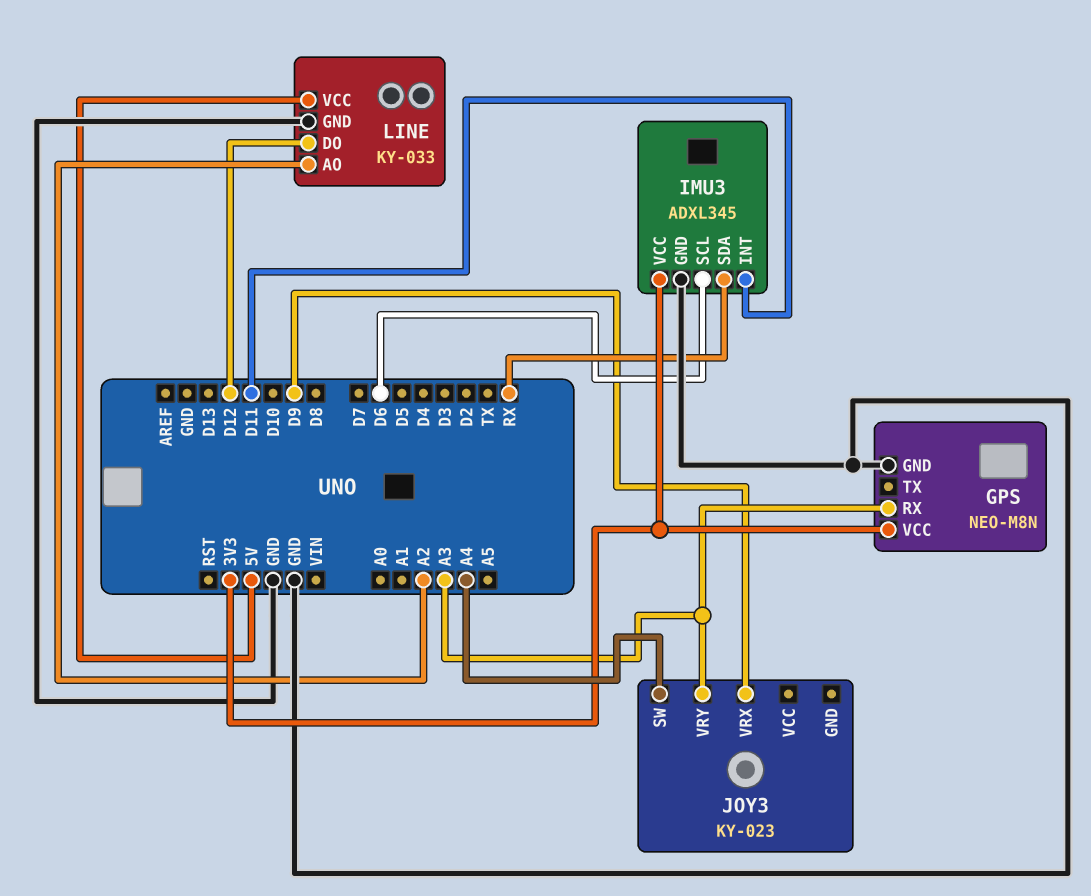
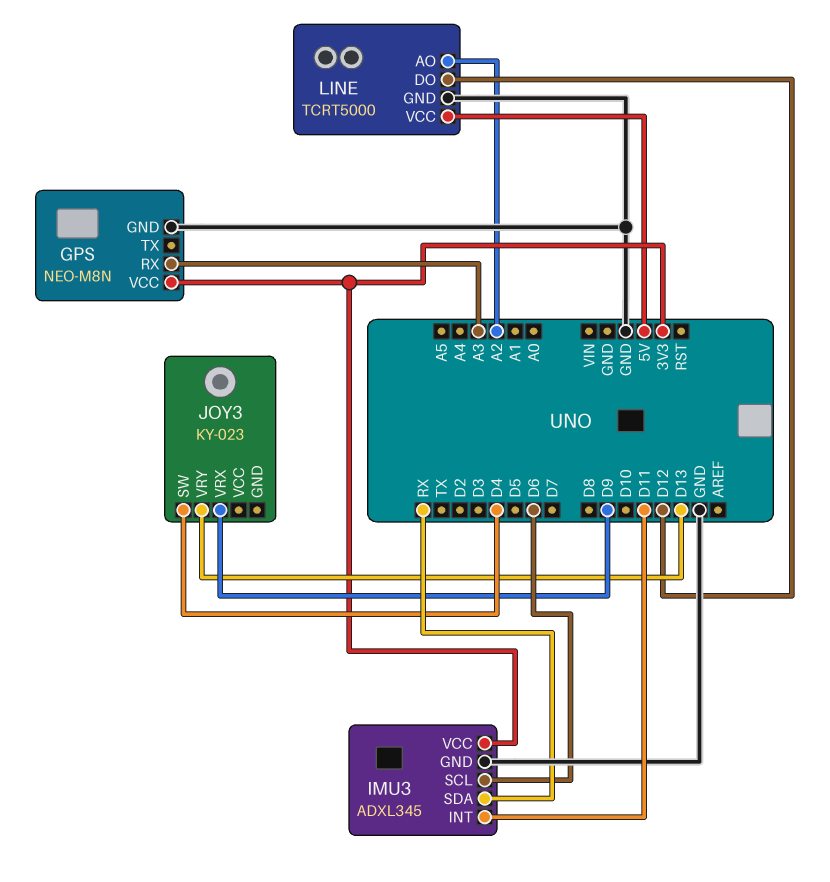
JOY3 pin SW: A4 -> D4
JOY3 pin VRY: A3 -> D13
LINE: KY-033 -> TCRT5000

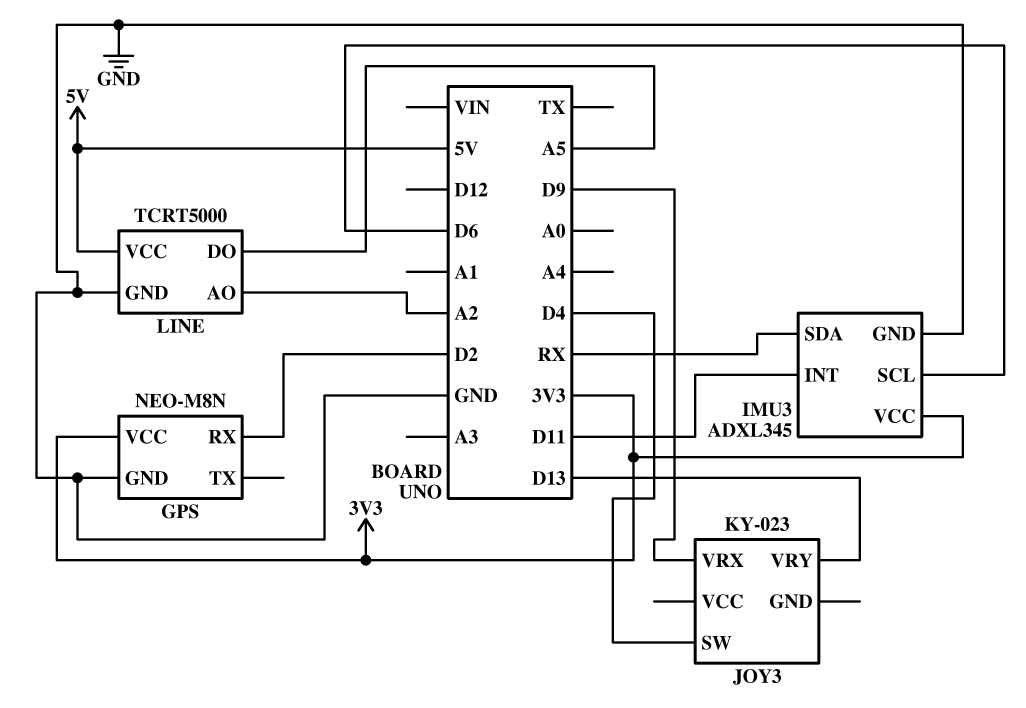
GPS pin RX: A3 -> D2
LINE pin DO: D12 -> A5

